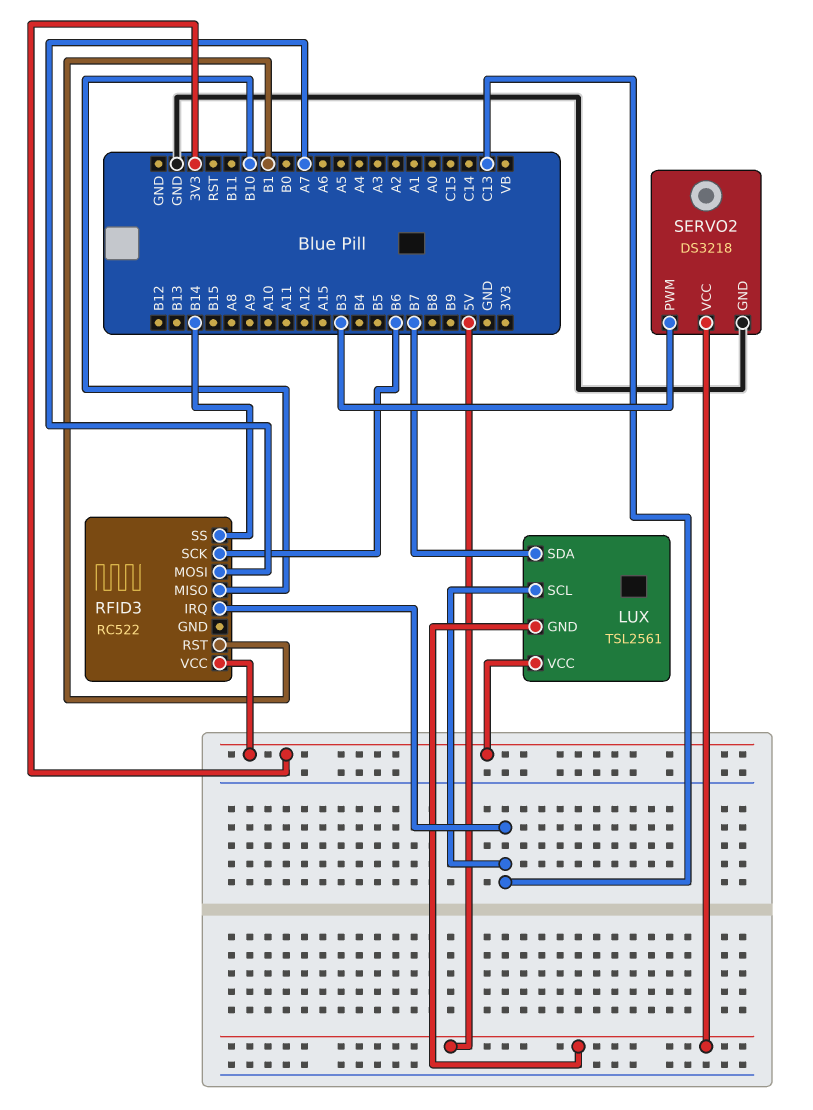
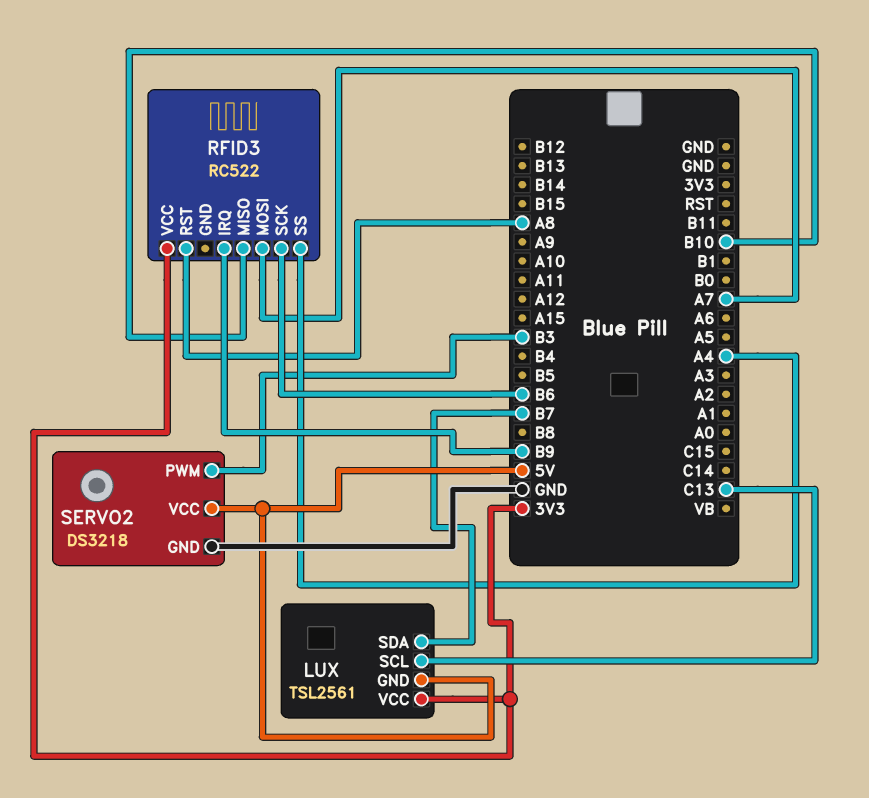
RFID3 pin IRQ: C13 -> B9
RFID3 pin RST: B1 -> A8
RFID3 pin SS: B14 -> A4

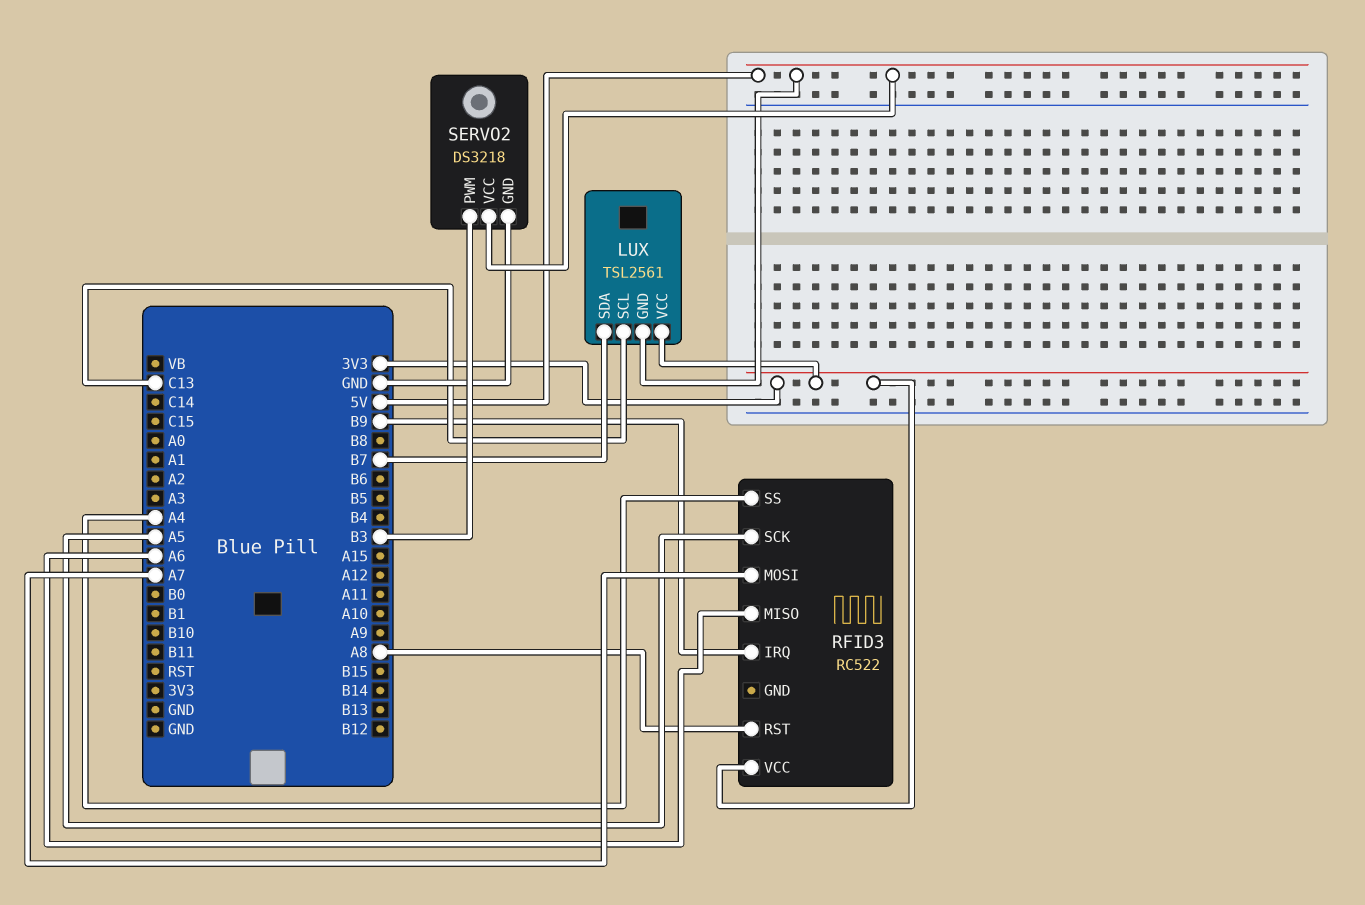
RFID3 pin MISO: B10 -> A6
RFID3 pin SCK: B6 -> A5

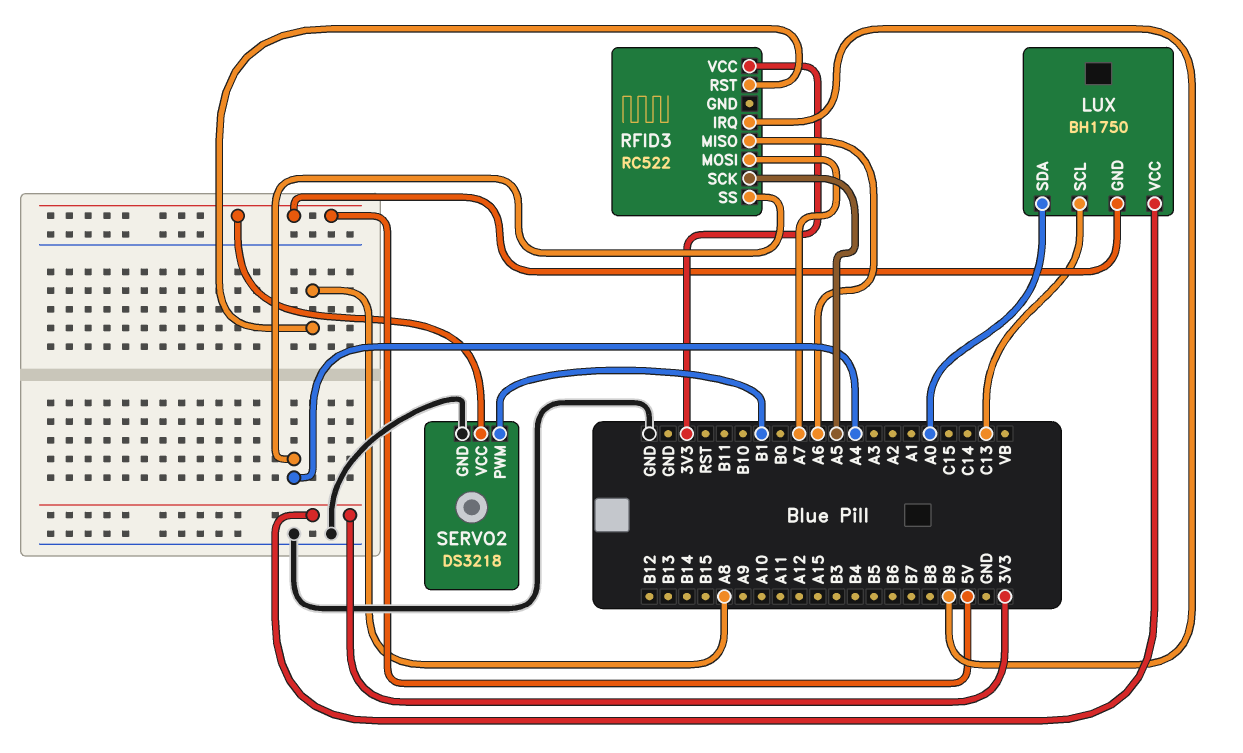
LUX: TSL2561 -> BH1750
LUX pin SDA: B7 -> A0
SERVO2 pin PWM: B3 -> B1

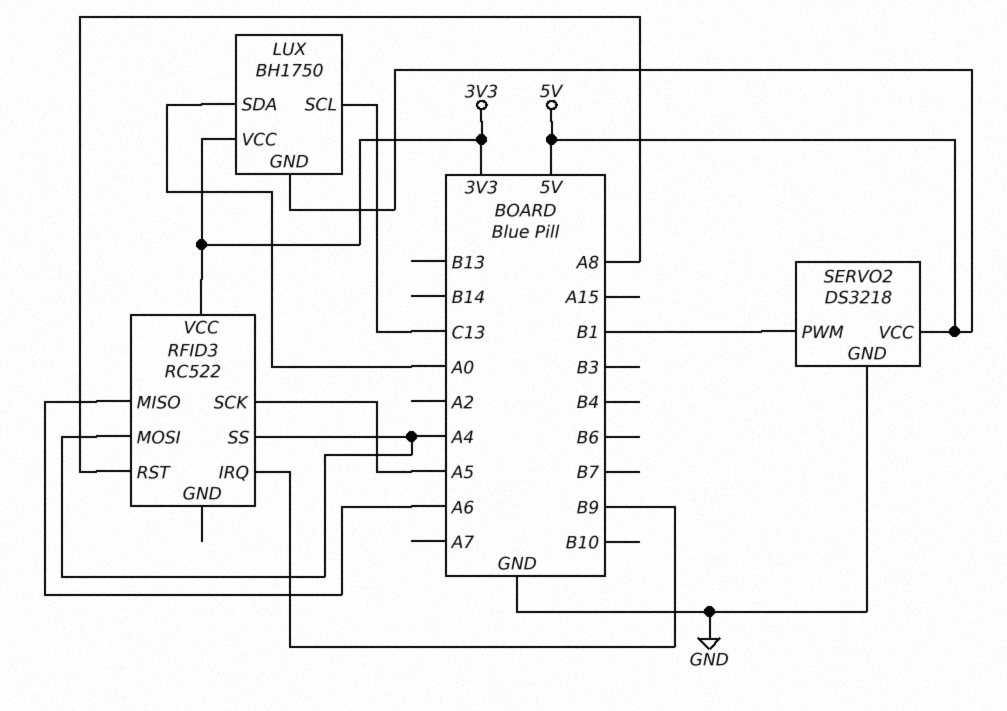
RFID3 pin MOSI: A7 -> A4

